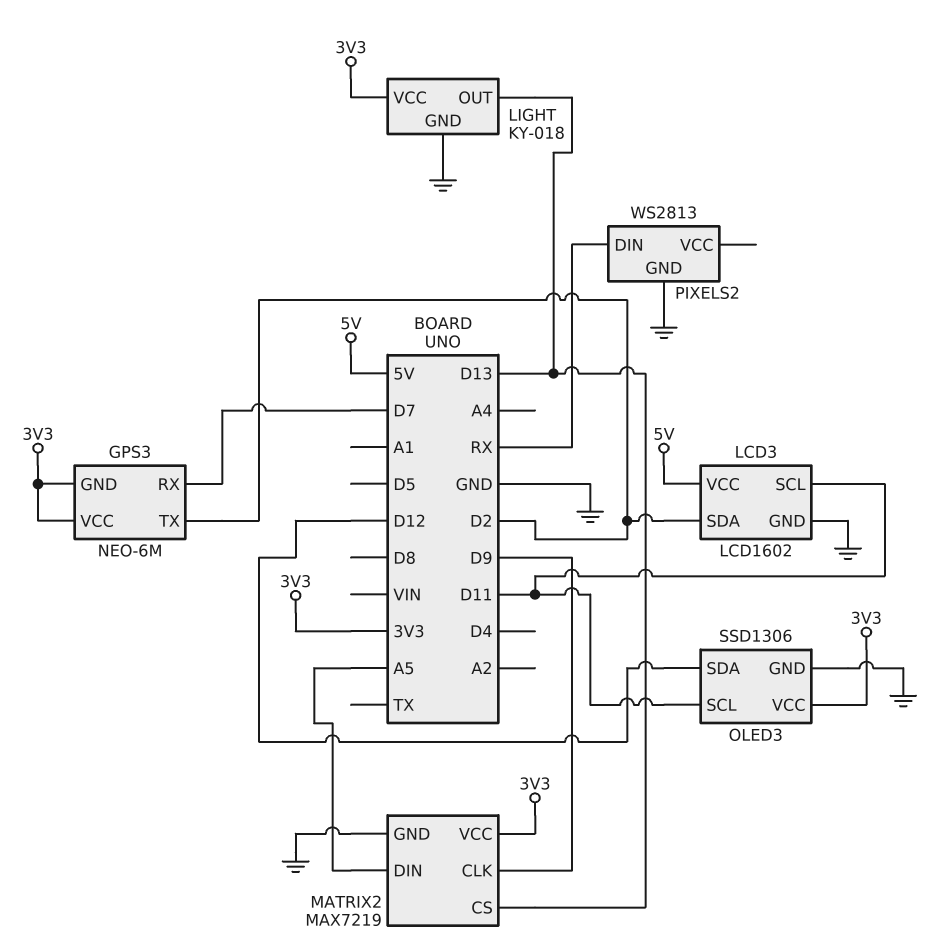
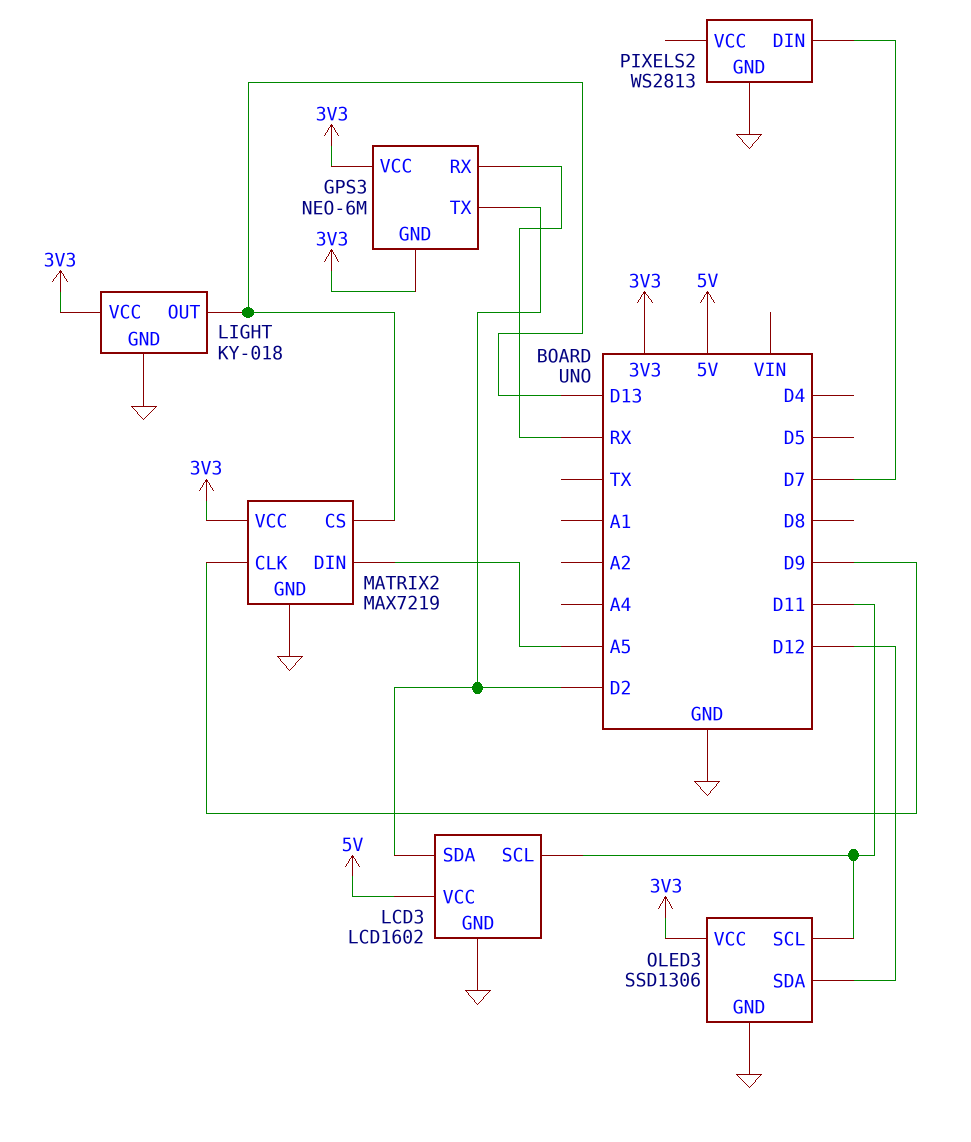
GPS3 pin RX: D7 -> RX
PIXELS2 pin DIN: RX -> D7

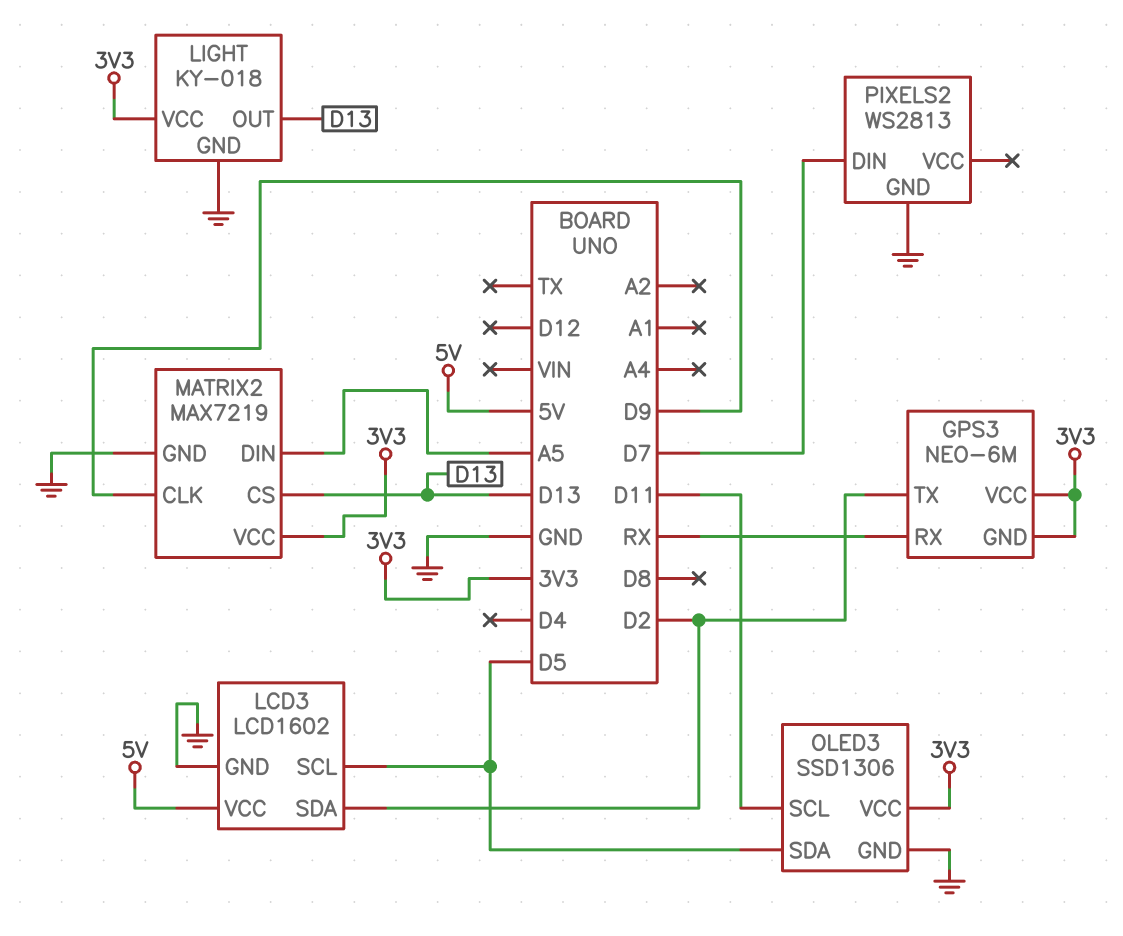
LCD3 pin SCL: D11 -> D5
OLED3 pin SDA: D12 -> D5

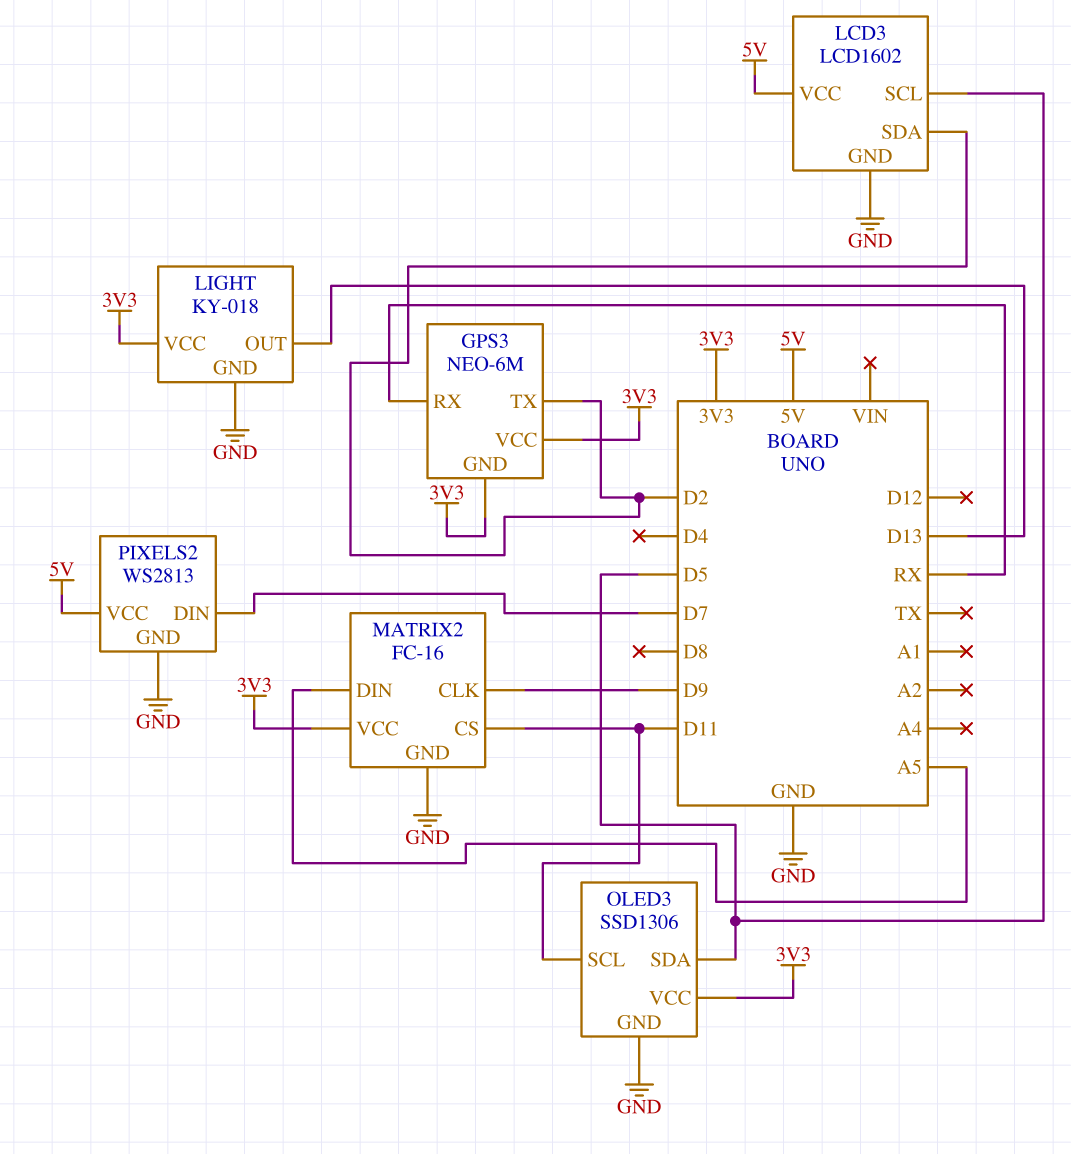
MATRIX2: MAX7219 -> FC-16
MATRIX2 pin CS: D13 -> D11
PIXELS2 pin VCC: none -> 5V

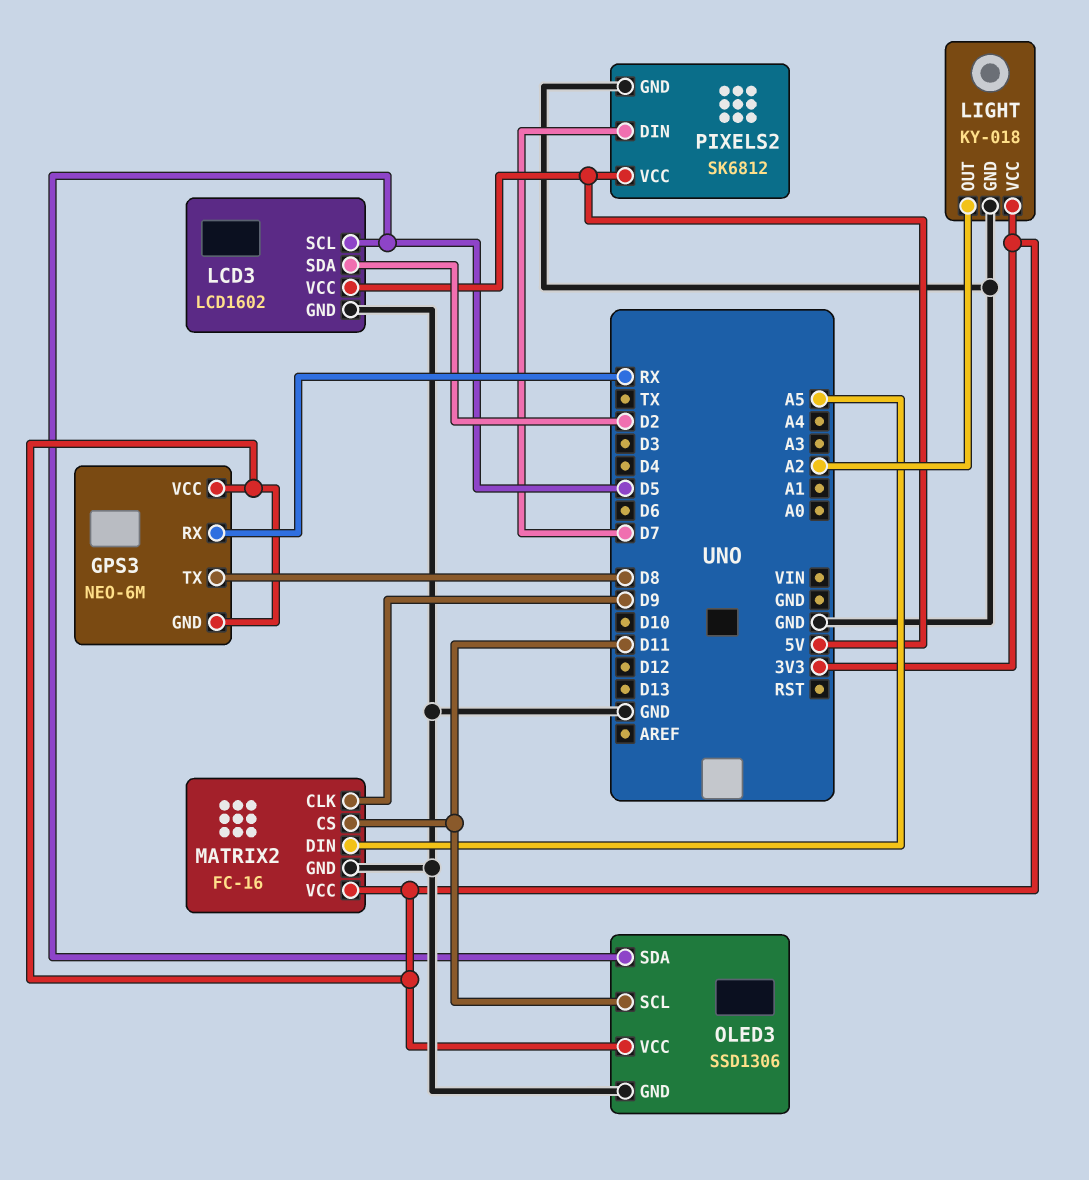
GPS3 pin TX: D2 -> D8
LIGHT pin OUT: D13 -> A2
PIXELS2: WS2813 -> SK6812

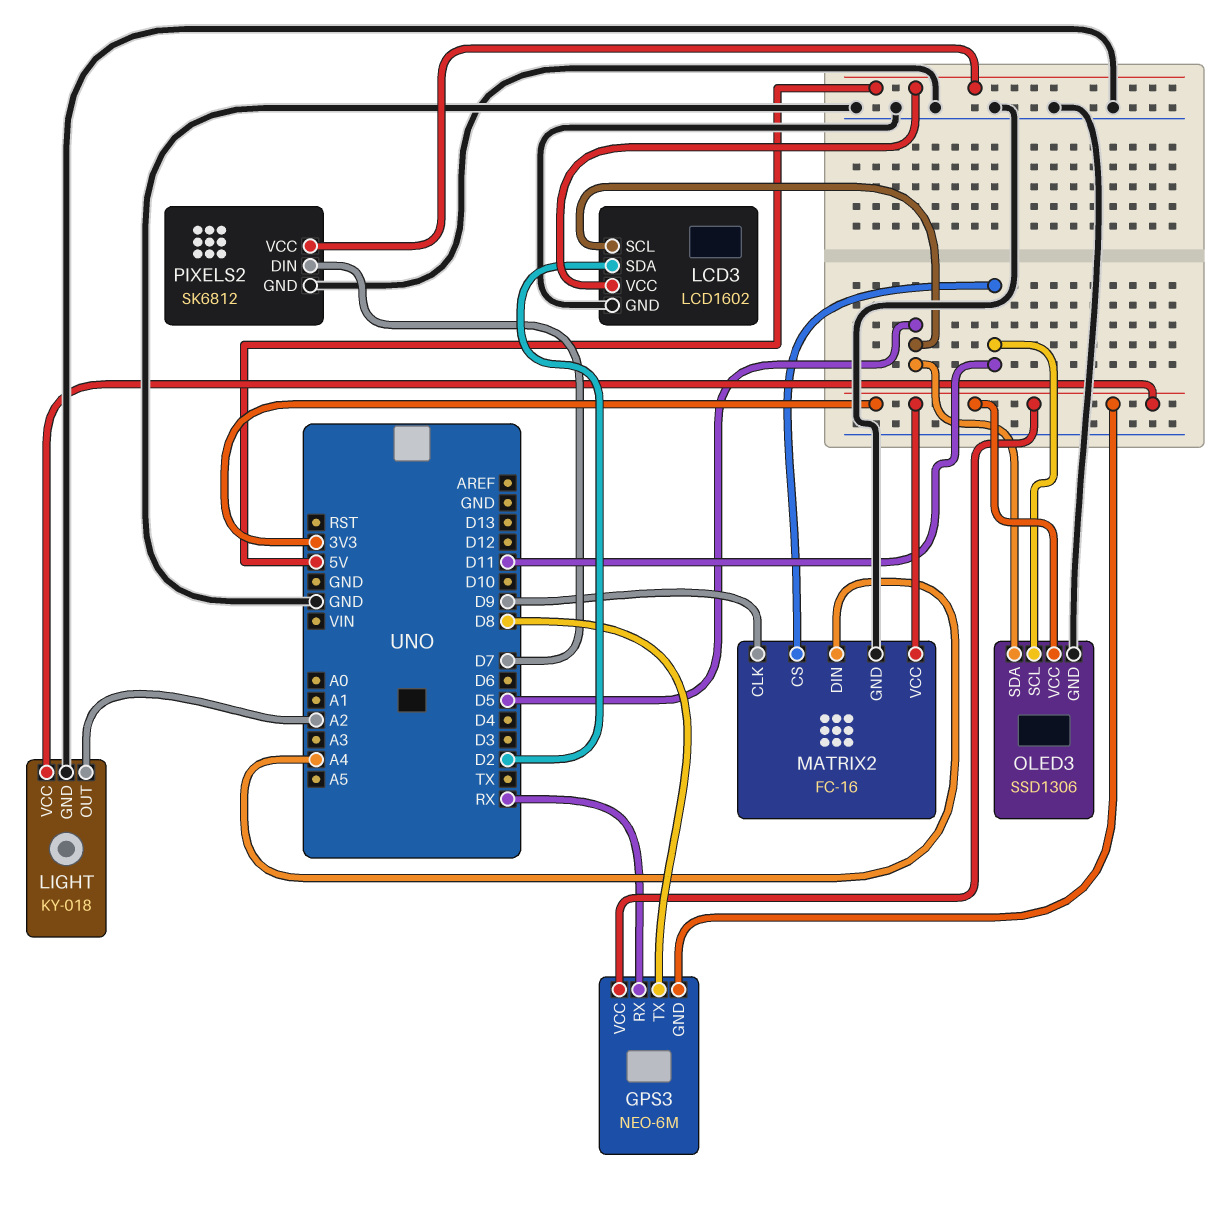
MATRIX2 pin DIN: A5 -> A4

